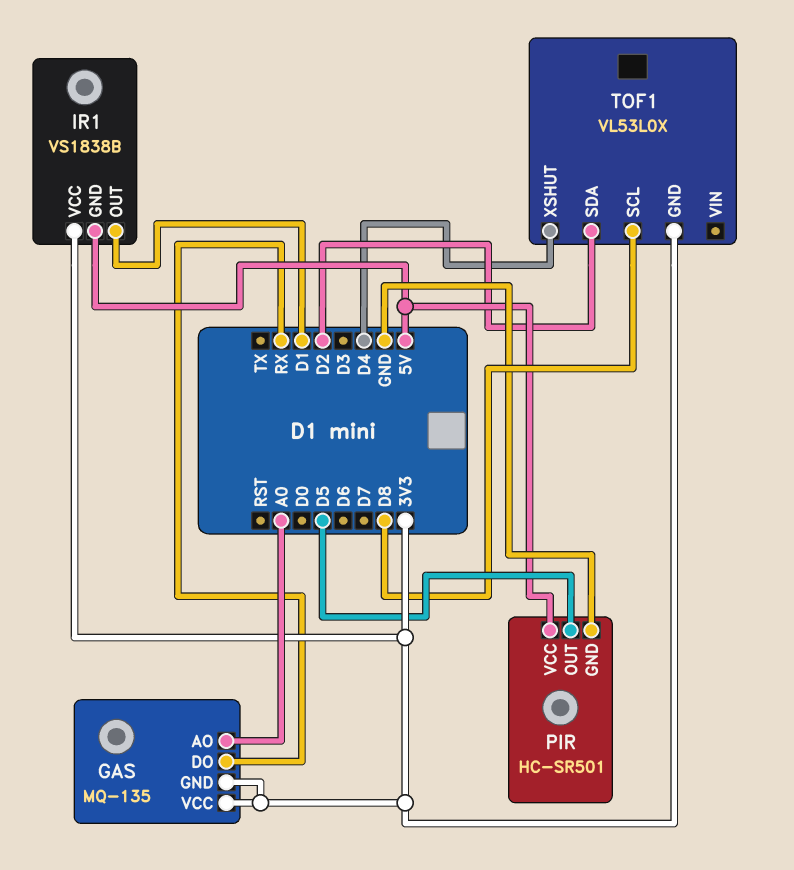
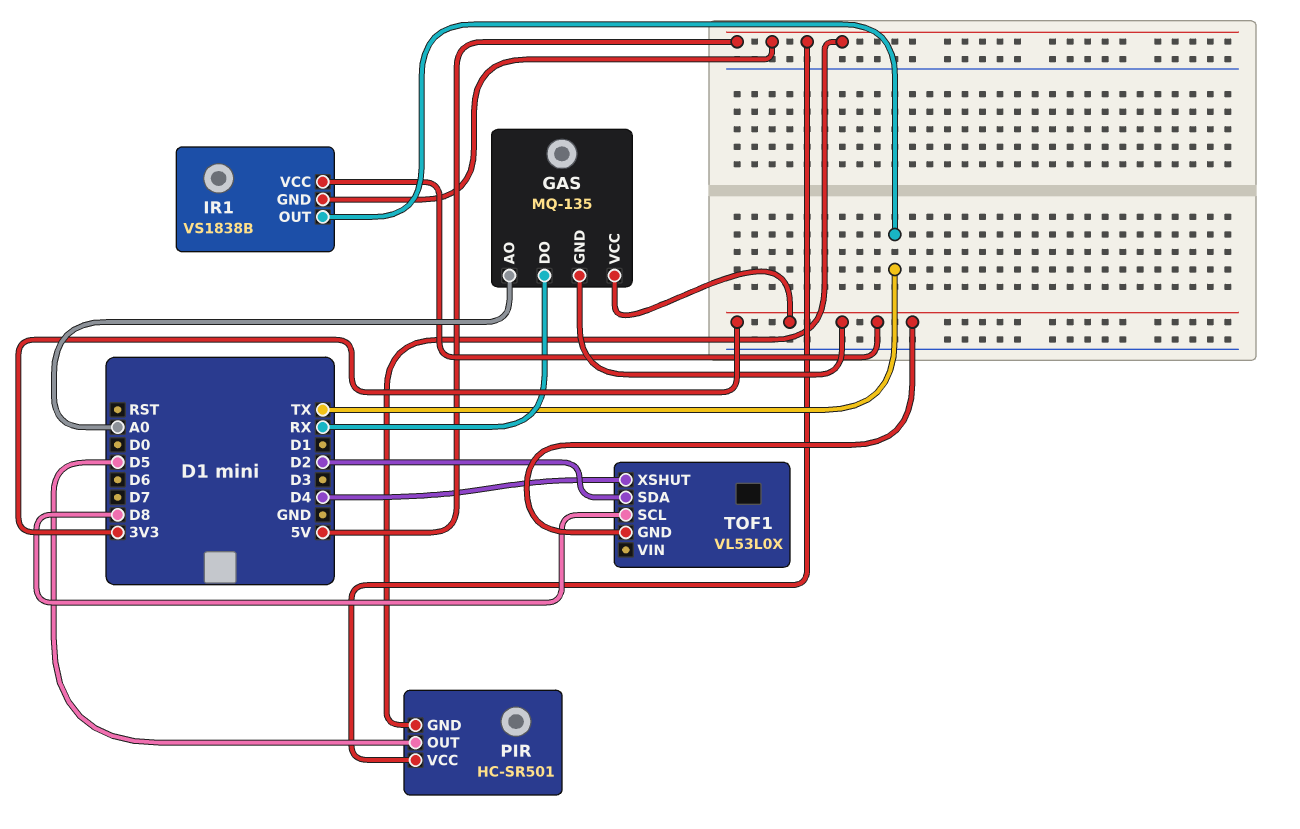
IR1 pin OUT: D1 -> TX
PIR pin GND: GND -> 5V

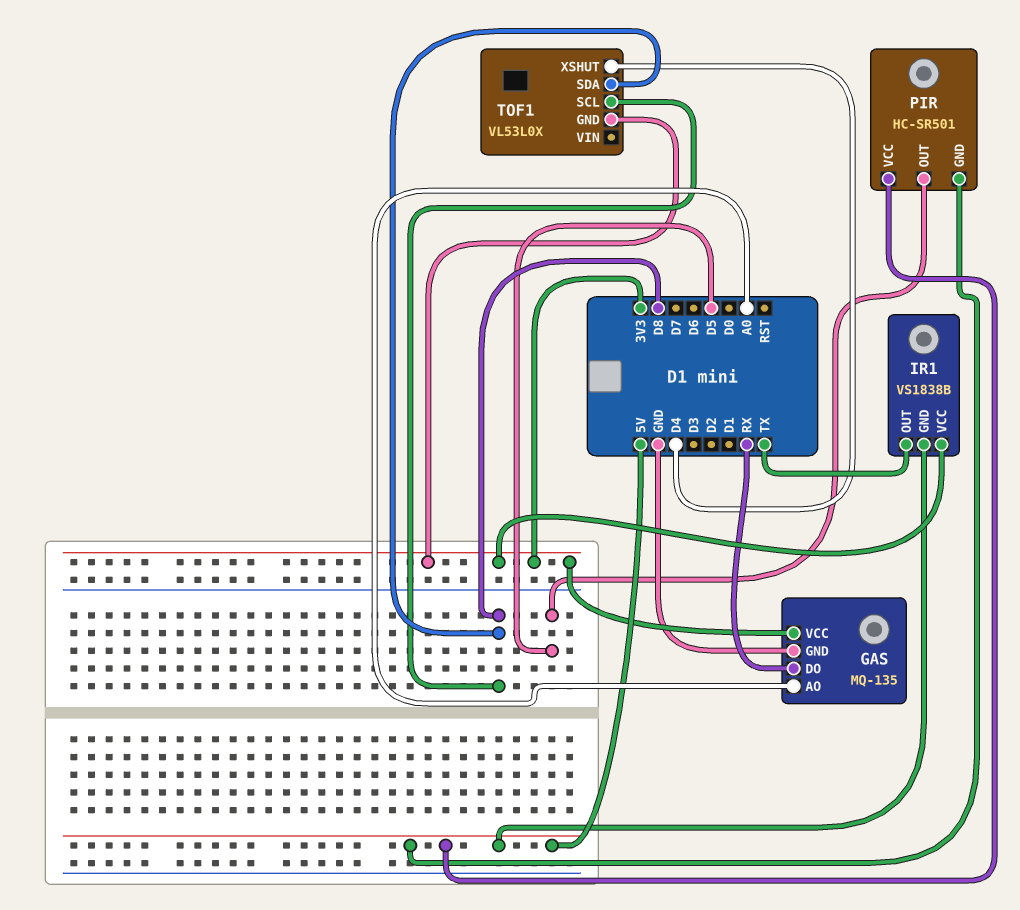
GAS pin GND: 3V3 -> GND
TOF1 pin SDA: D2 -> D8

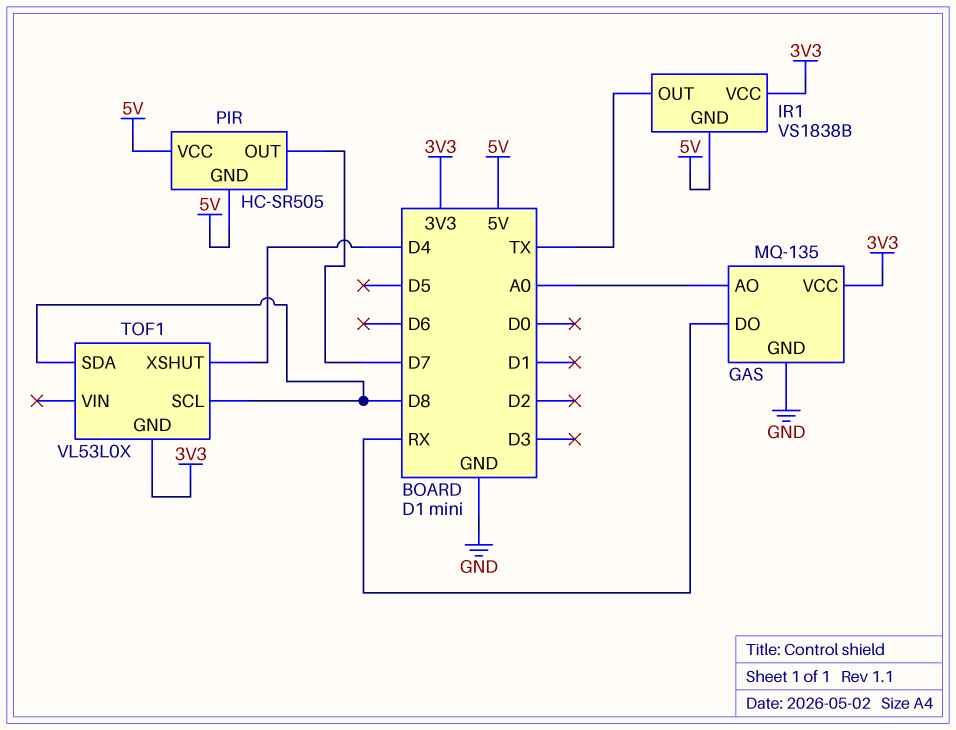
PIR: HC-SR501 -> HC-SR505
PIR pin OUT: D5 -> D7

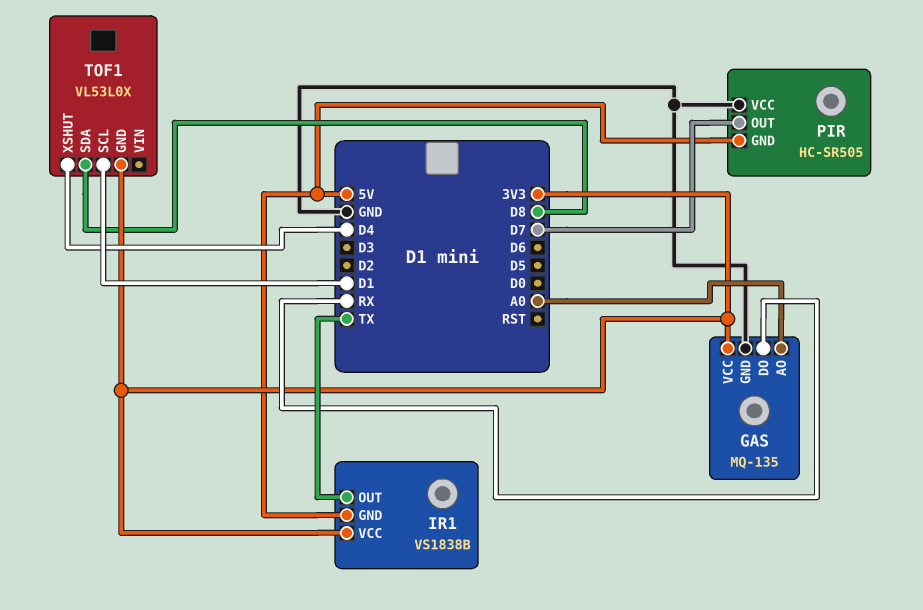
PIR pin VCC: 5V -> GND
TOF1 pin SCL: D8 -> D1

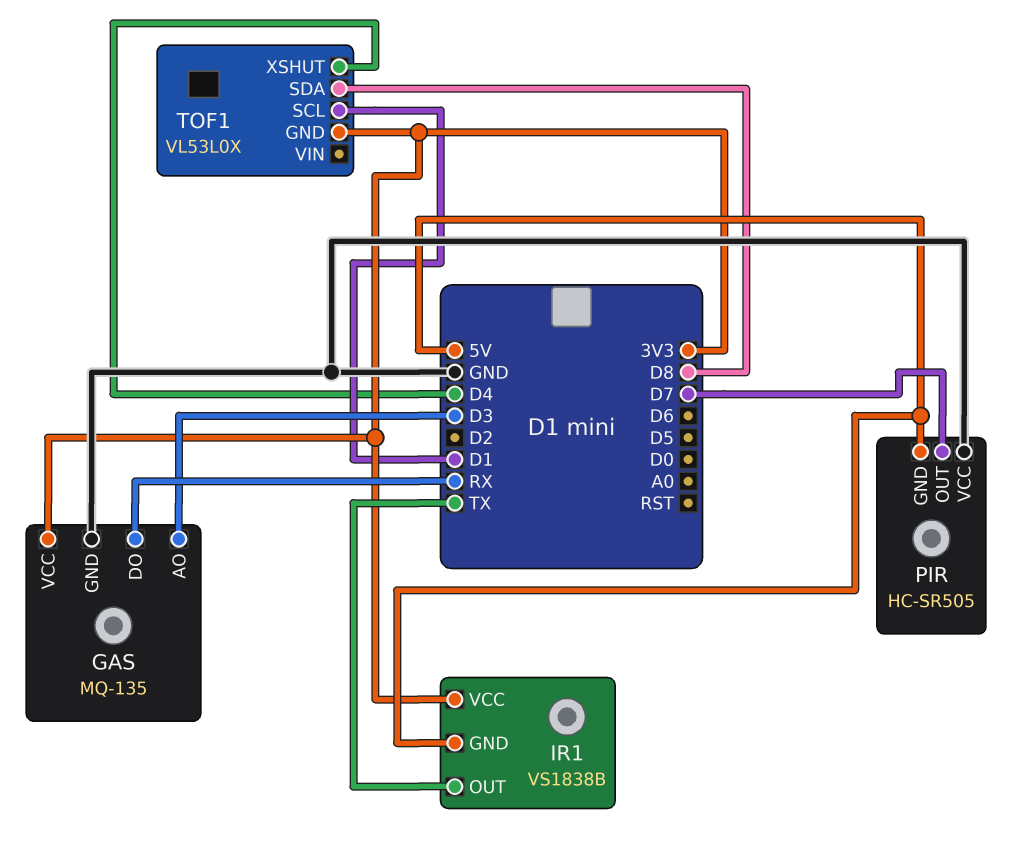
GAS pin AO: A0 -> D3

